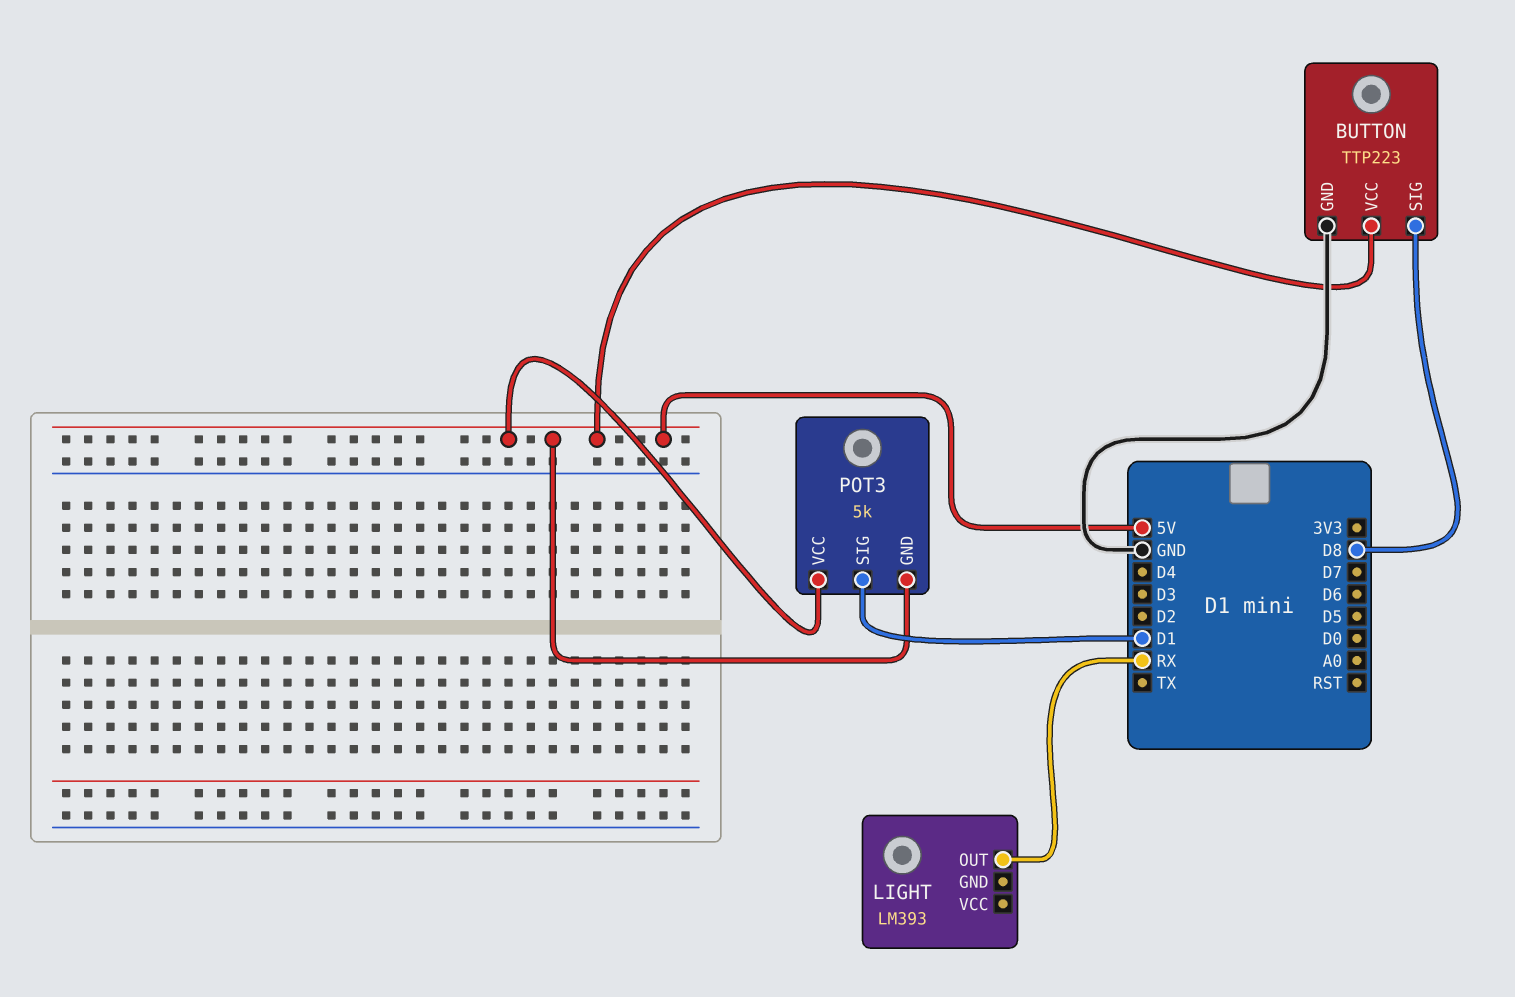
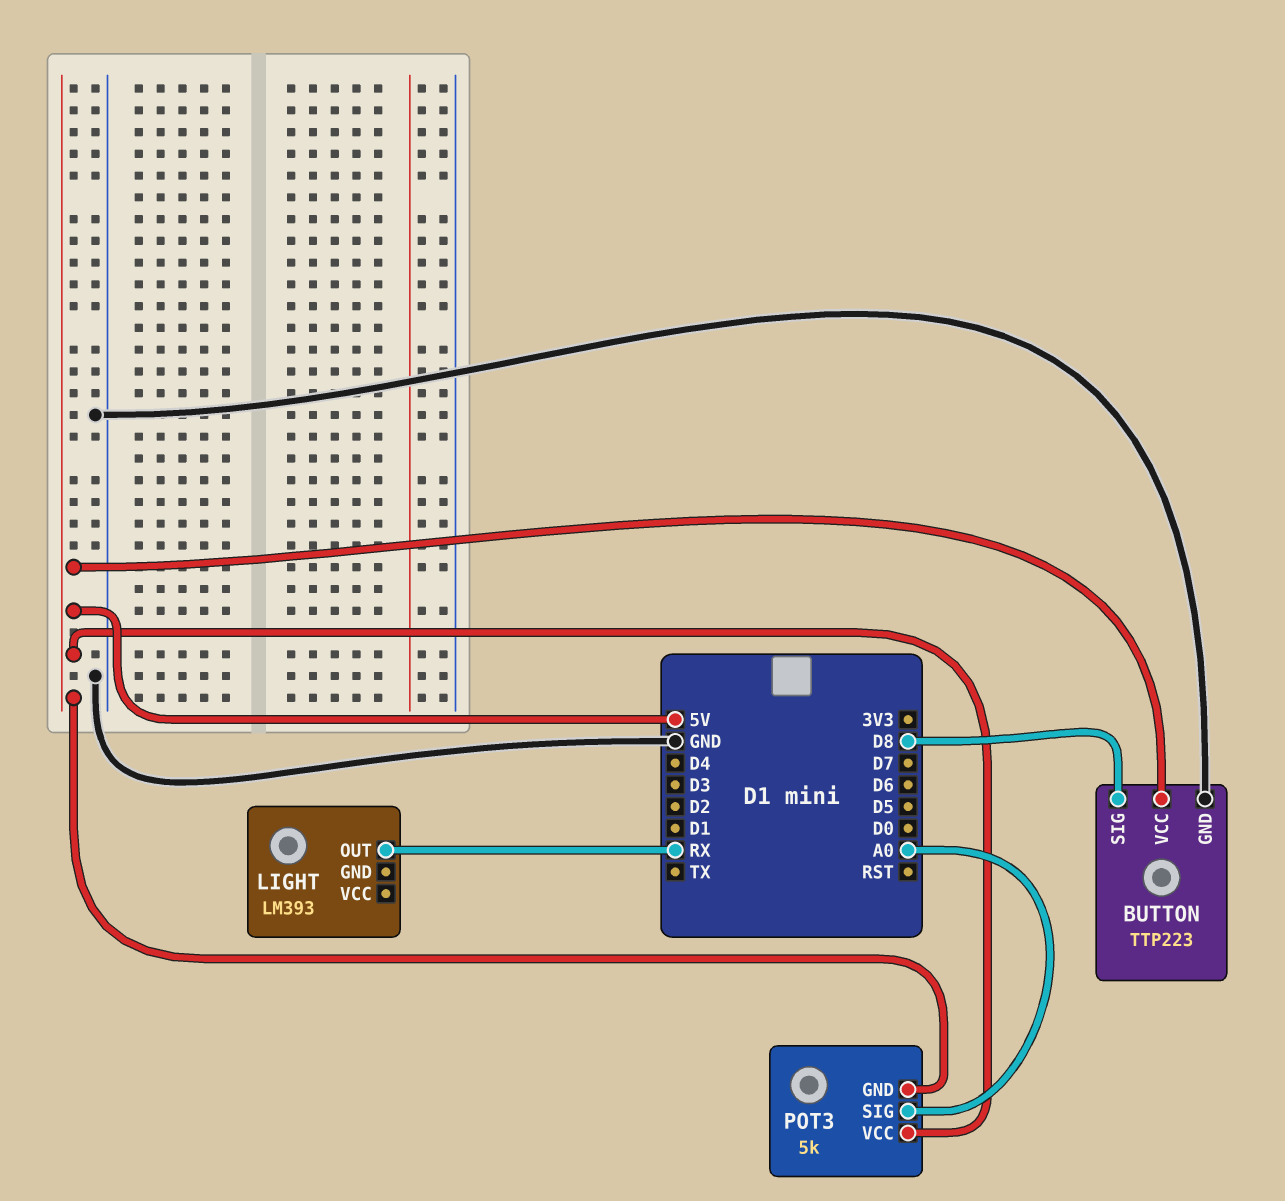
POT3 pin SIG: D1 -> A0

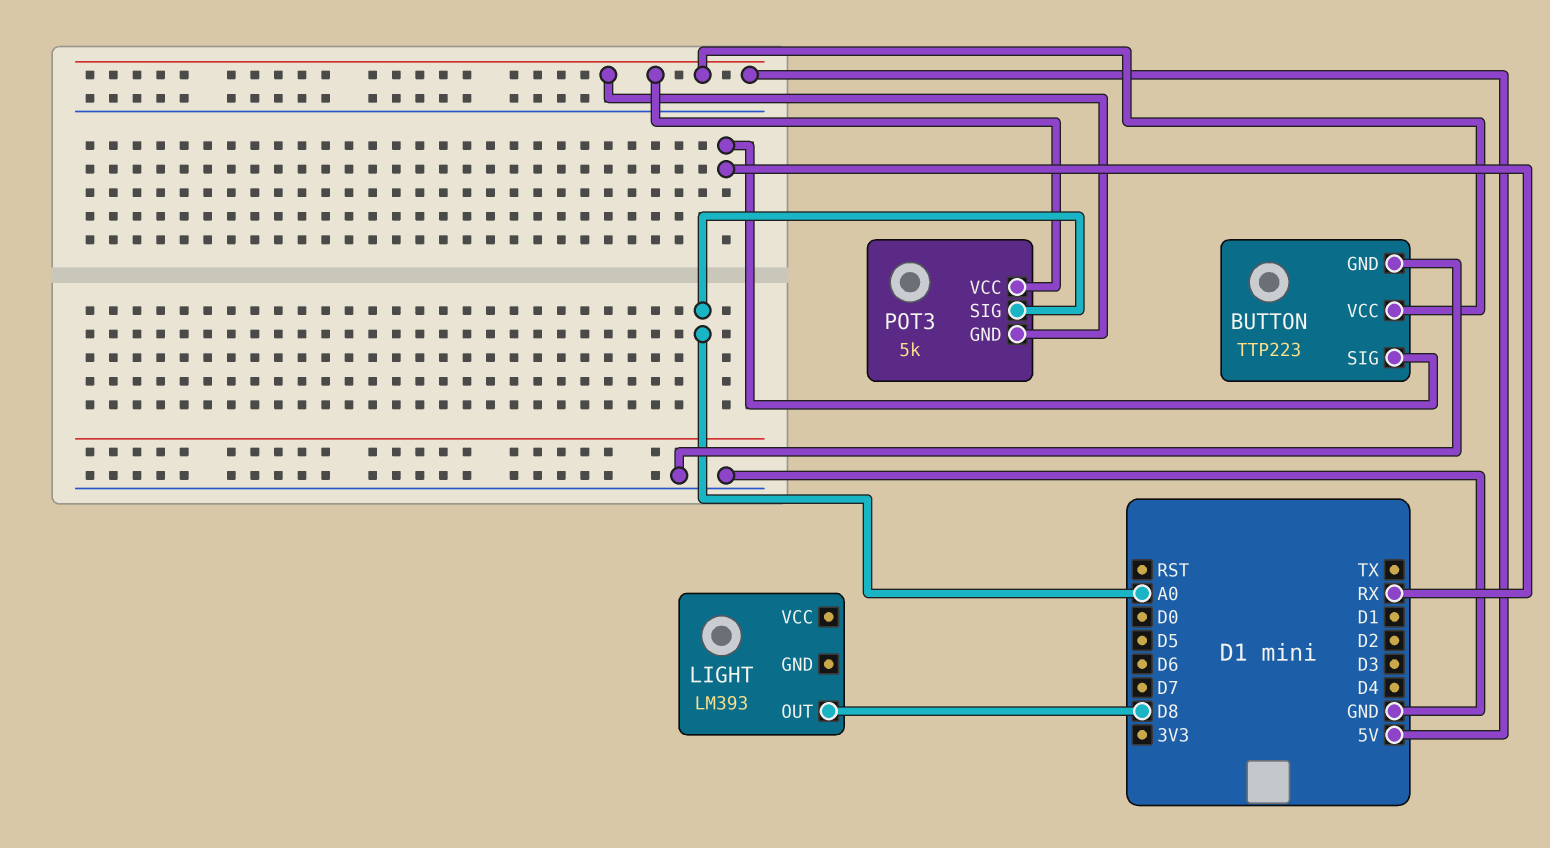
BUTTON pin SIG: D8 -> RX
LIGHT pin OUT: RX -> D8

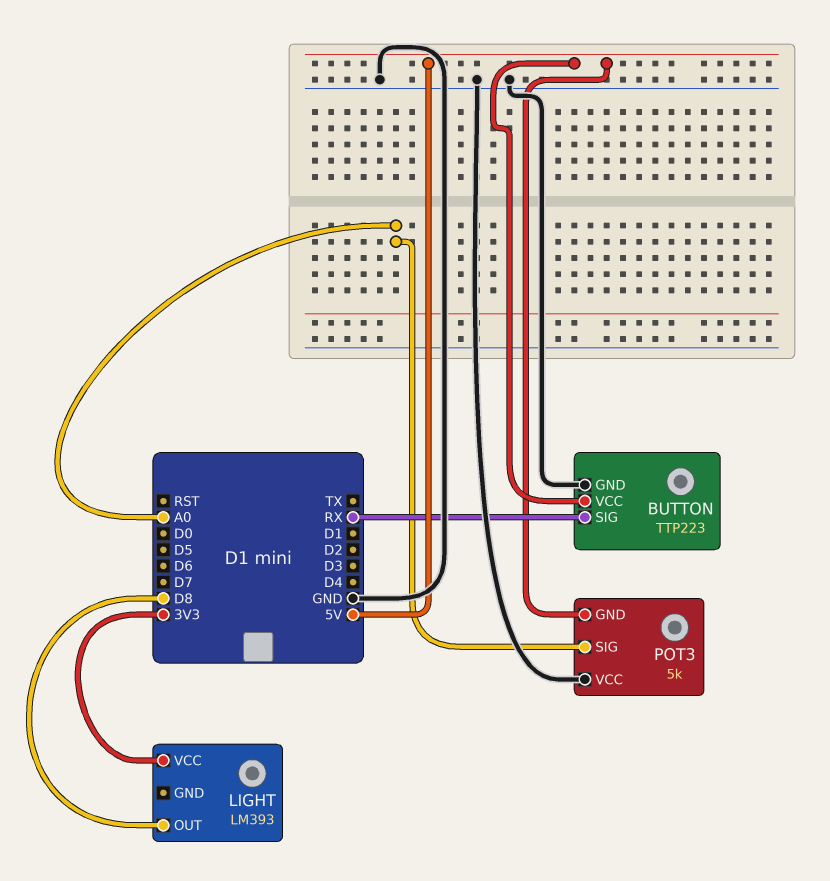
LIGHT pin VCC: none -> 3V3
POT3 pin VCC: 5V -> GND

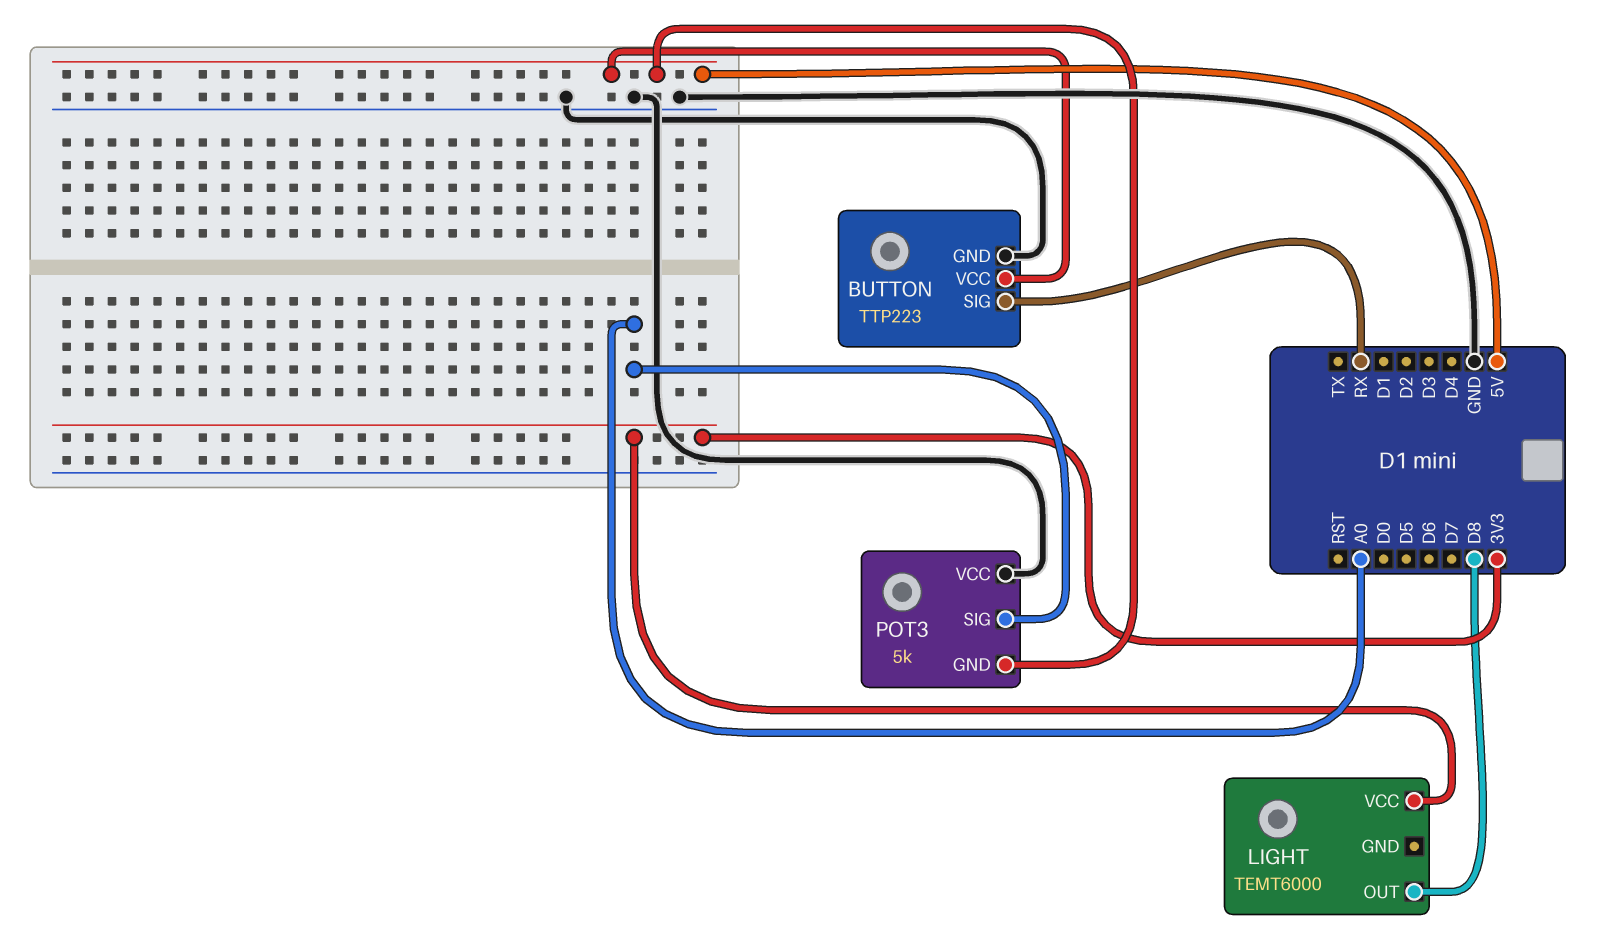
LIGHT: LM393 -> TEMT6000

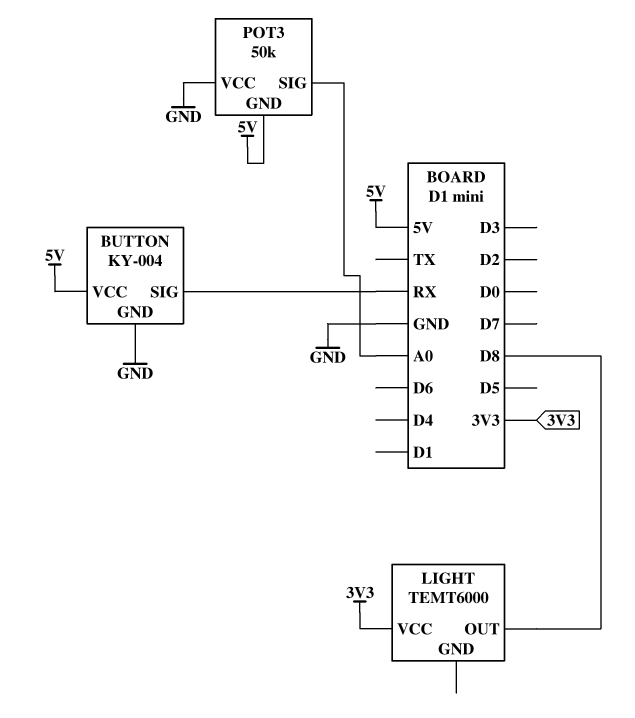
BUTTON: TTP223 -> KY-004
POT3: 5k -> 50k

